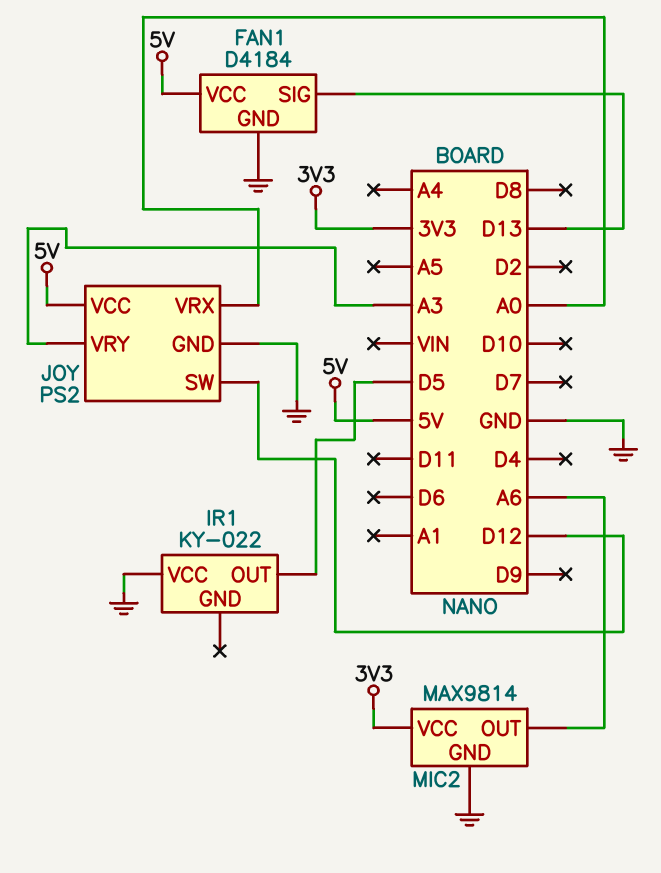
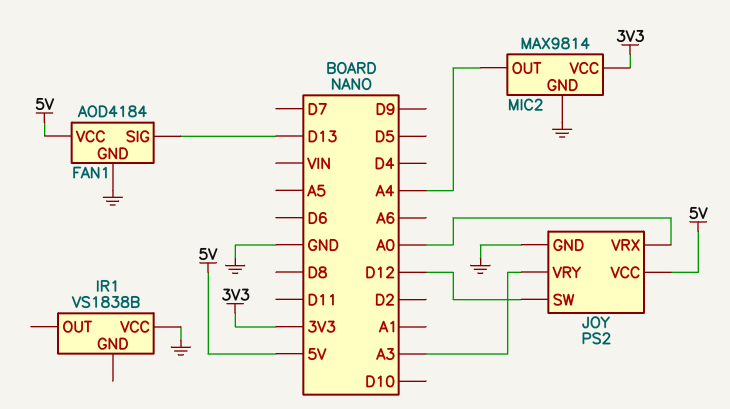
FAN1: D4184 -> AOD4184
IR1: KY-022 -> VS1838B
IR1 pin OUT: D5 -> none
MIC2 pin OUT: A6 -> A4

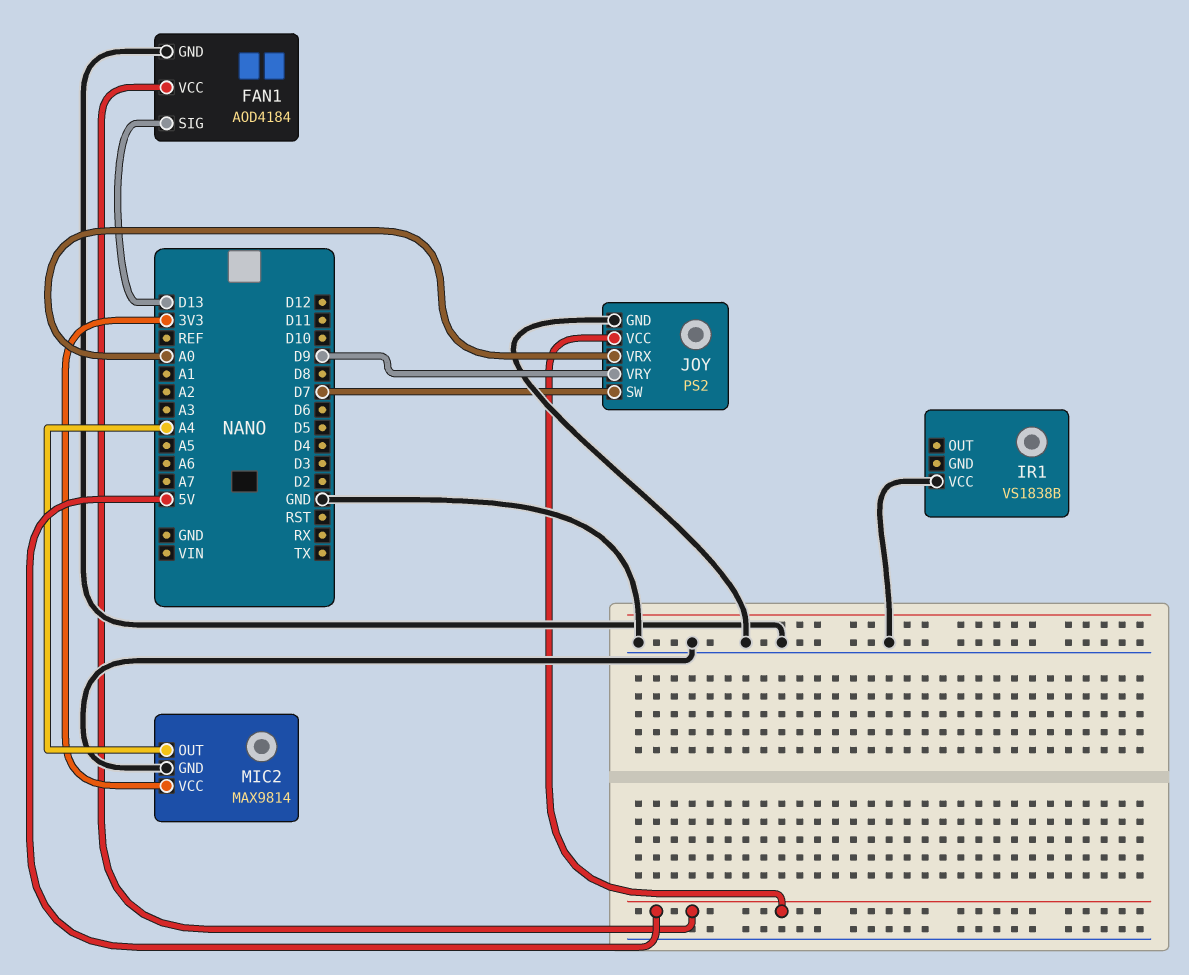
JOY pin SW: D12 -> D7
JOY pin VRY: A3 -> D9

